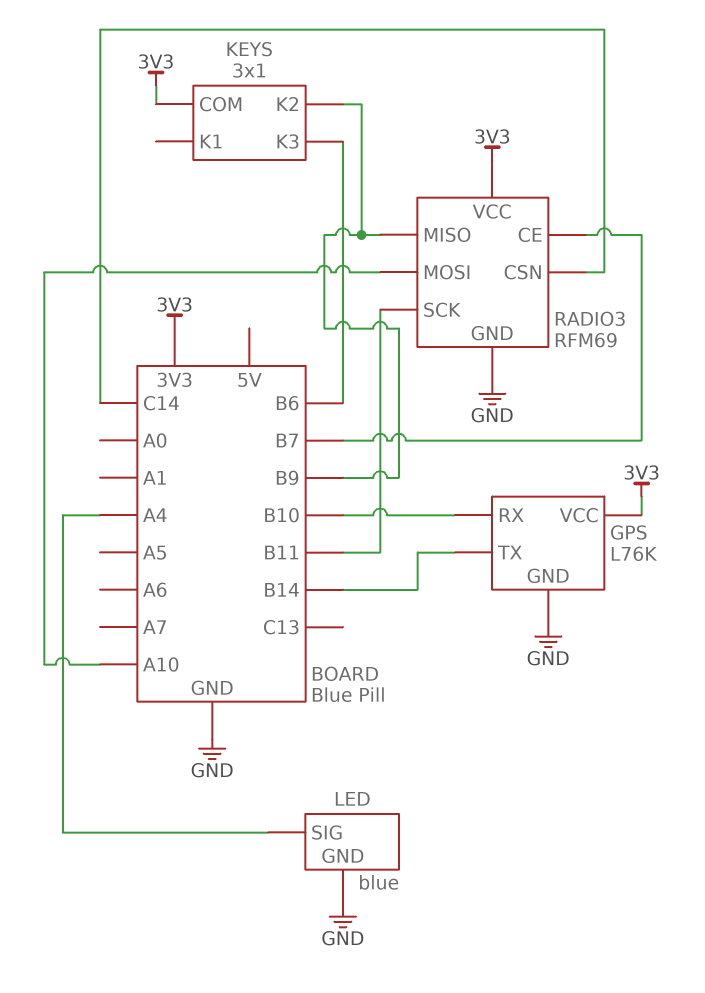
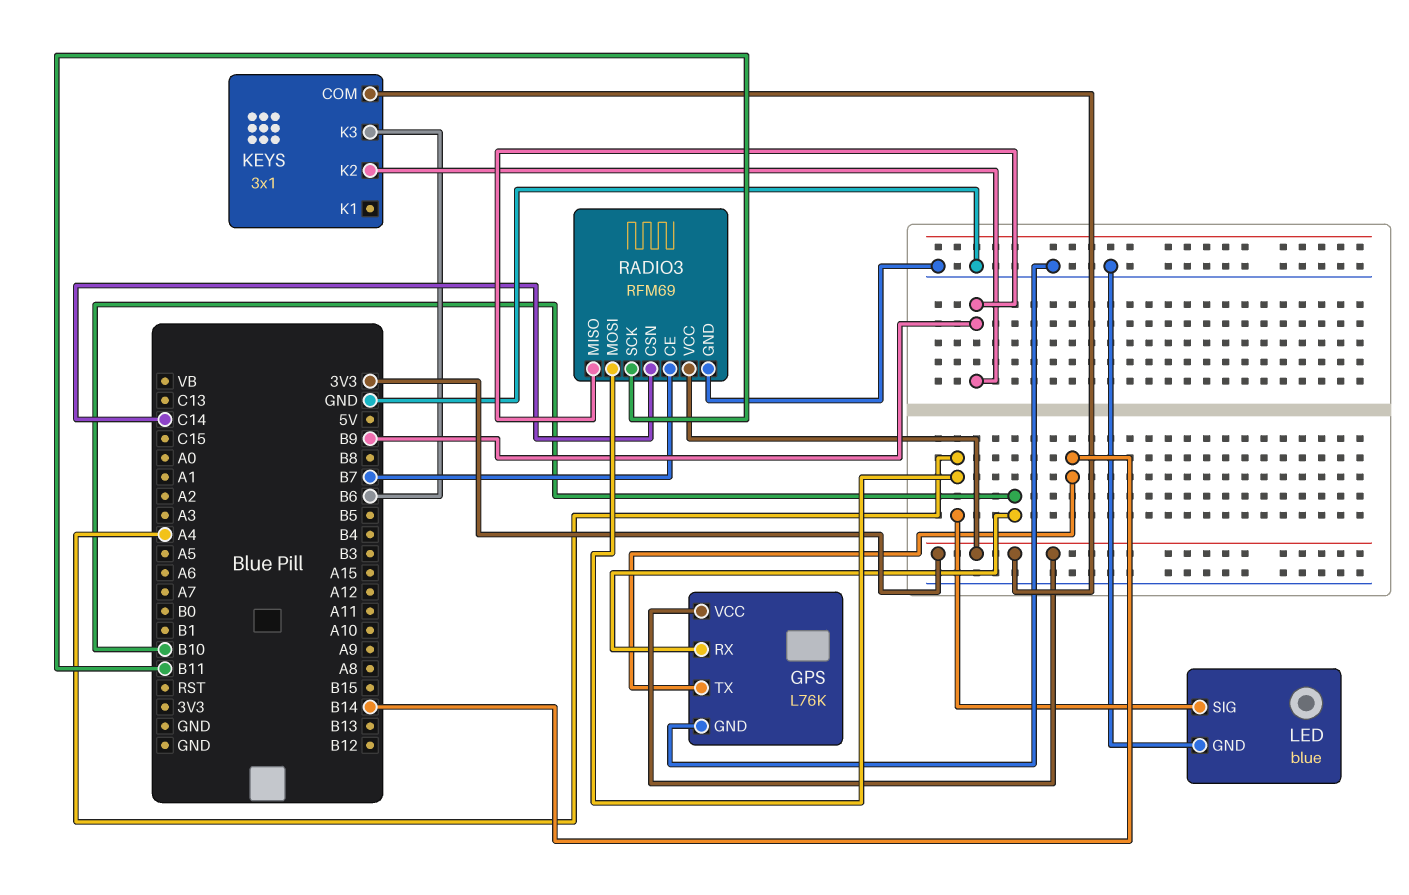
RADIO3 pin MOSI: A10 -> A4

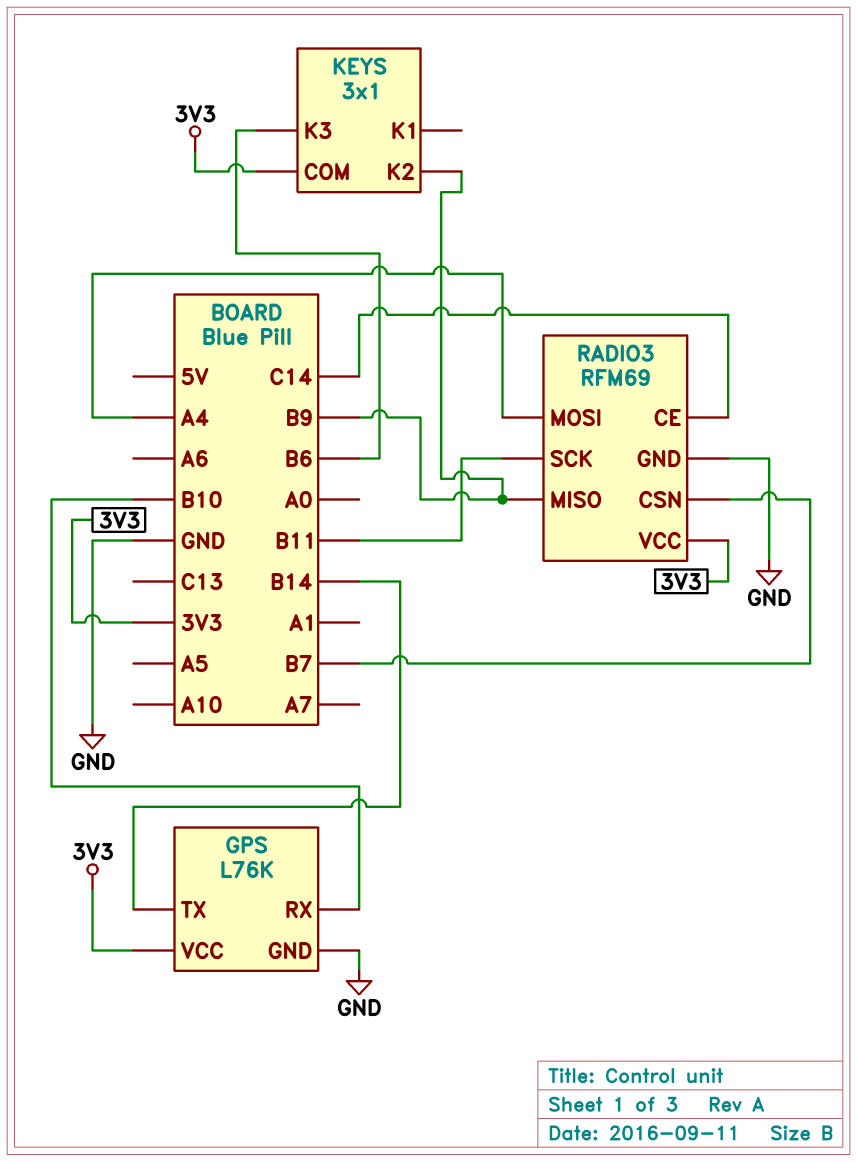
LED: blue -> none
LED pin GND: GND -> none
LED pin SIG: A4 -> none
RADIO3 pin CE: B7 -> C14
RADIO3 pin CSN: C14 -> B7

